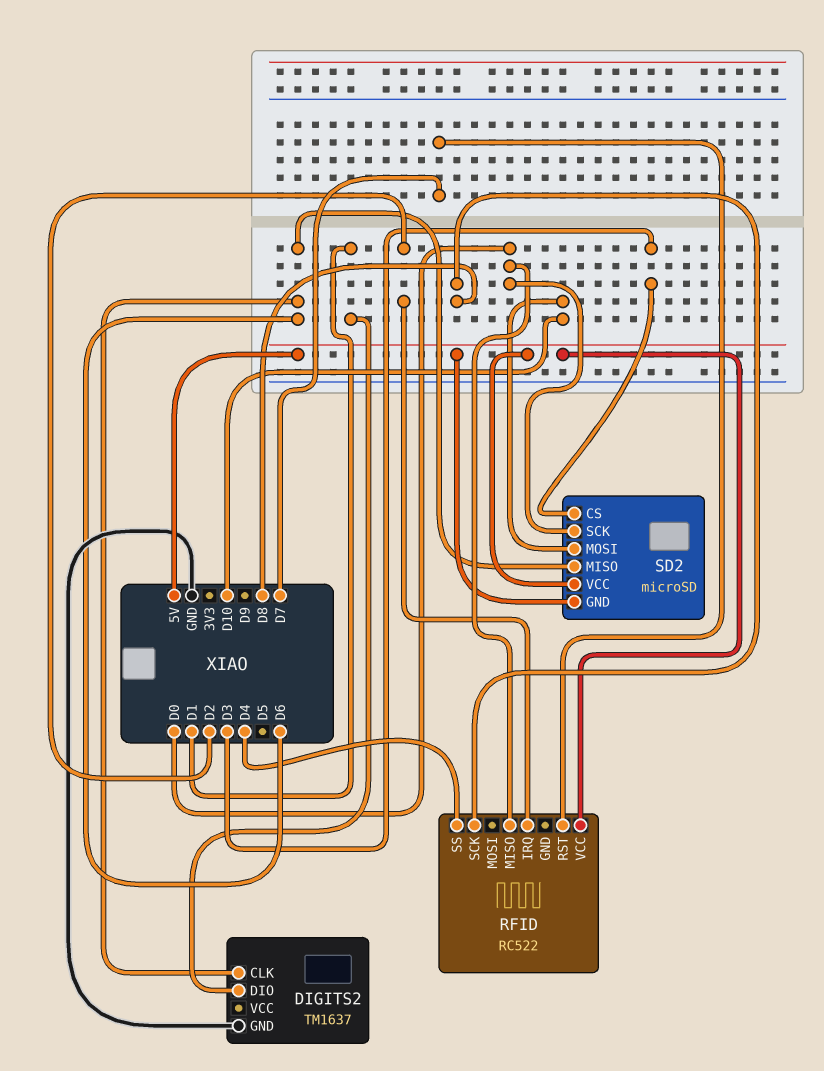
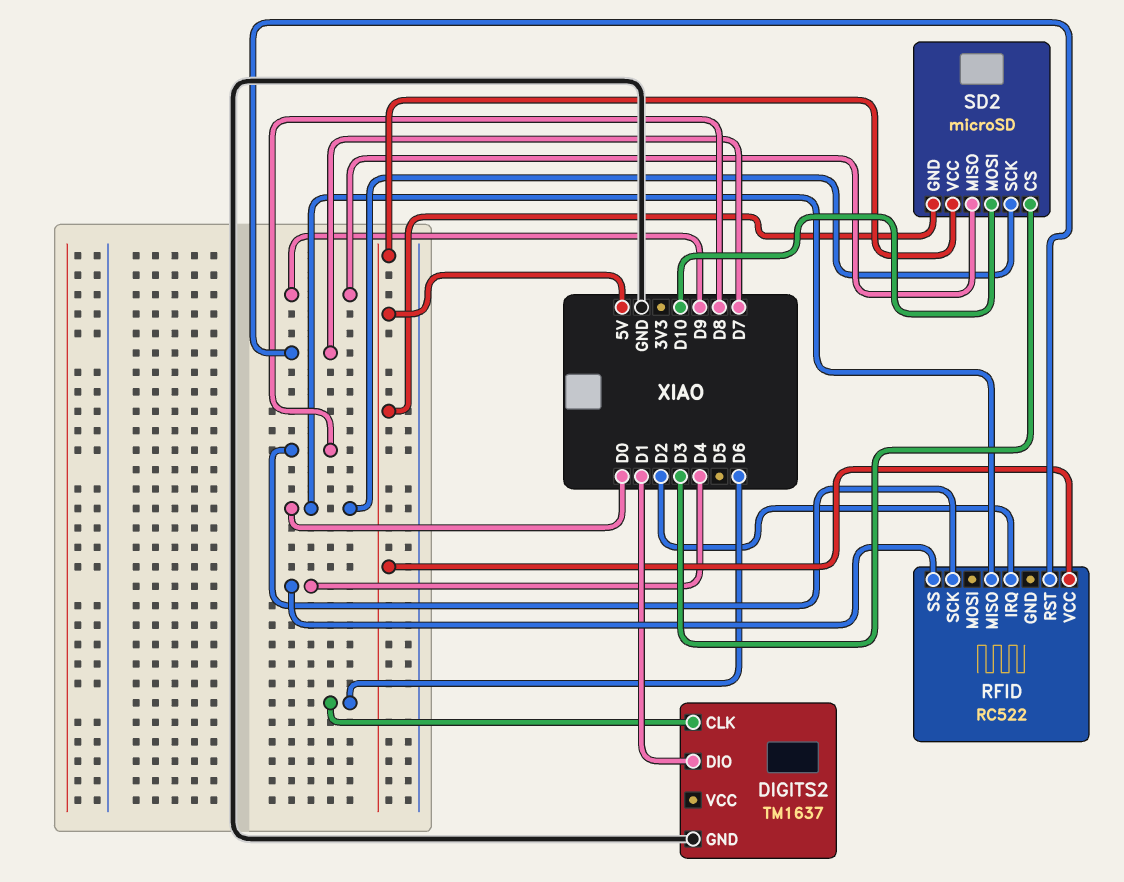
SD2 pin MISO: D6 -> D9

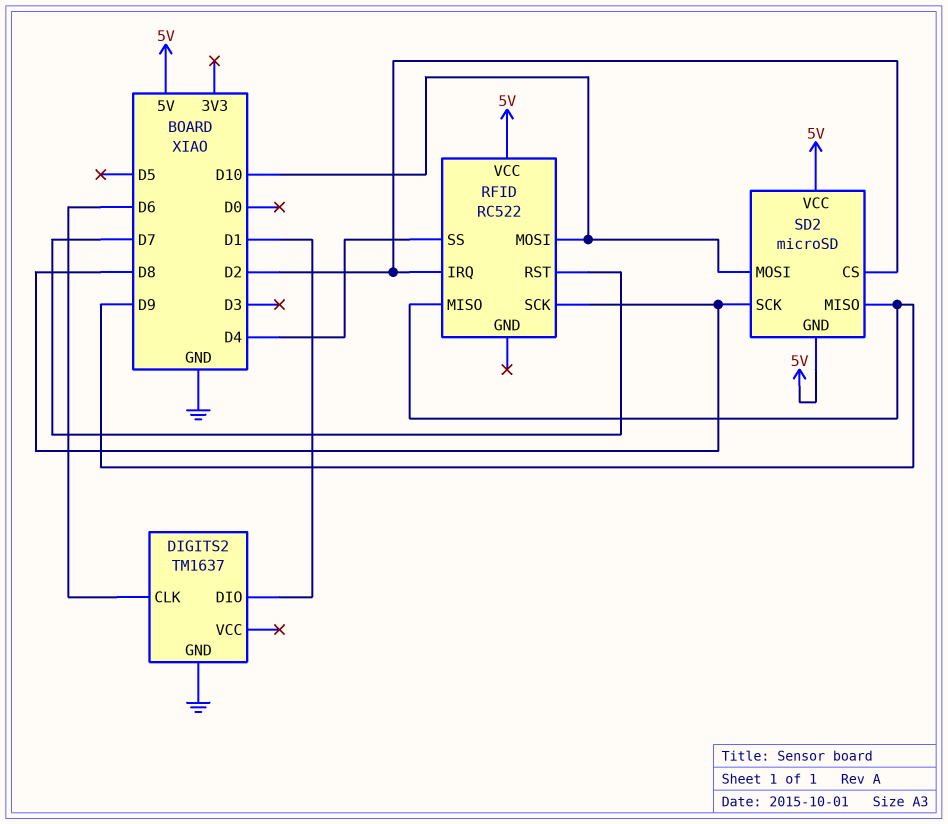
RFID pin MISO: D0 -> D9
RFID pin MOSI: none -> D10
SD2 pin CS: D3 -> D2
SD2 pin SCK: D0 -> D8

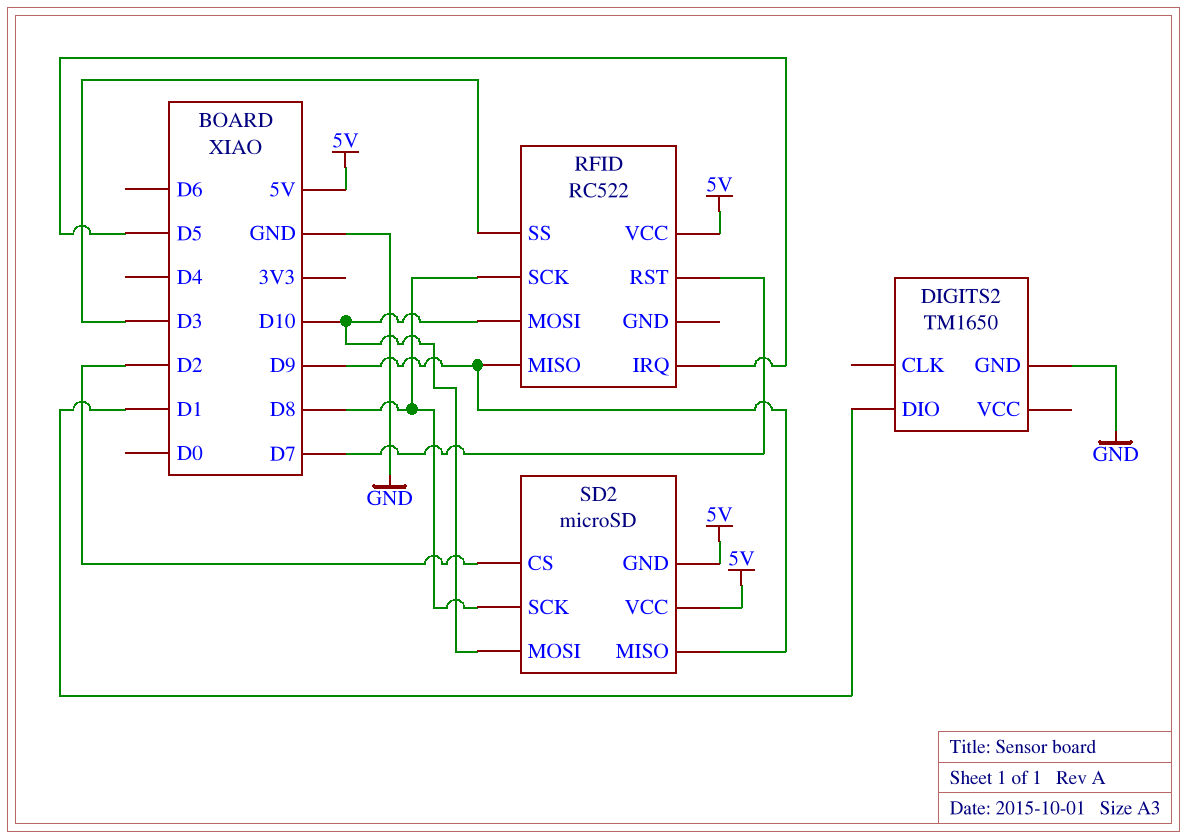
DIGITS2: TM1637 -> TM1650
DIGITS2 pin CLK: D6 -> none
RFID pin IRQ: D2 -> D5
RFID pin SS: D4 -> D3

